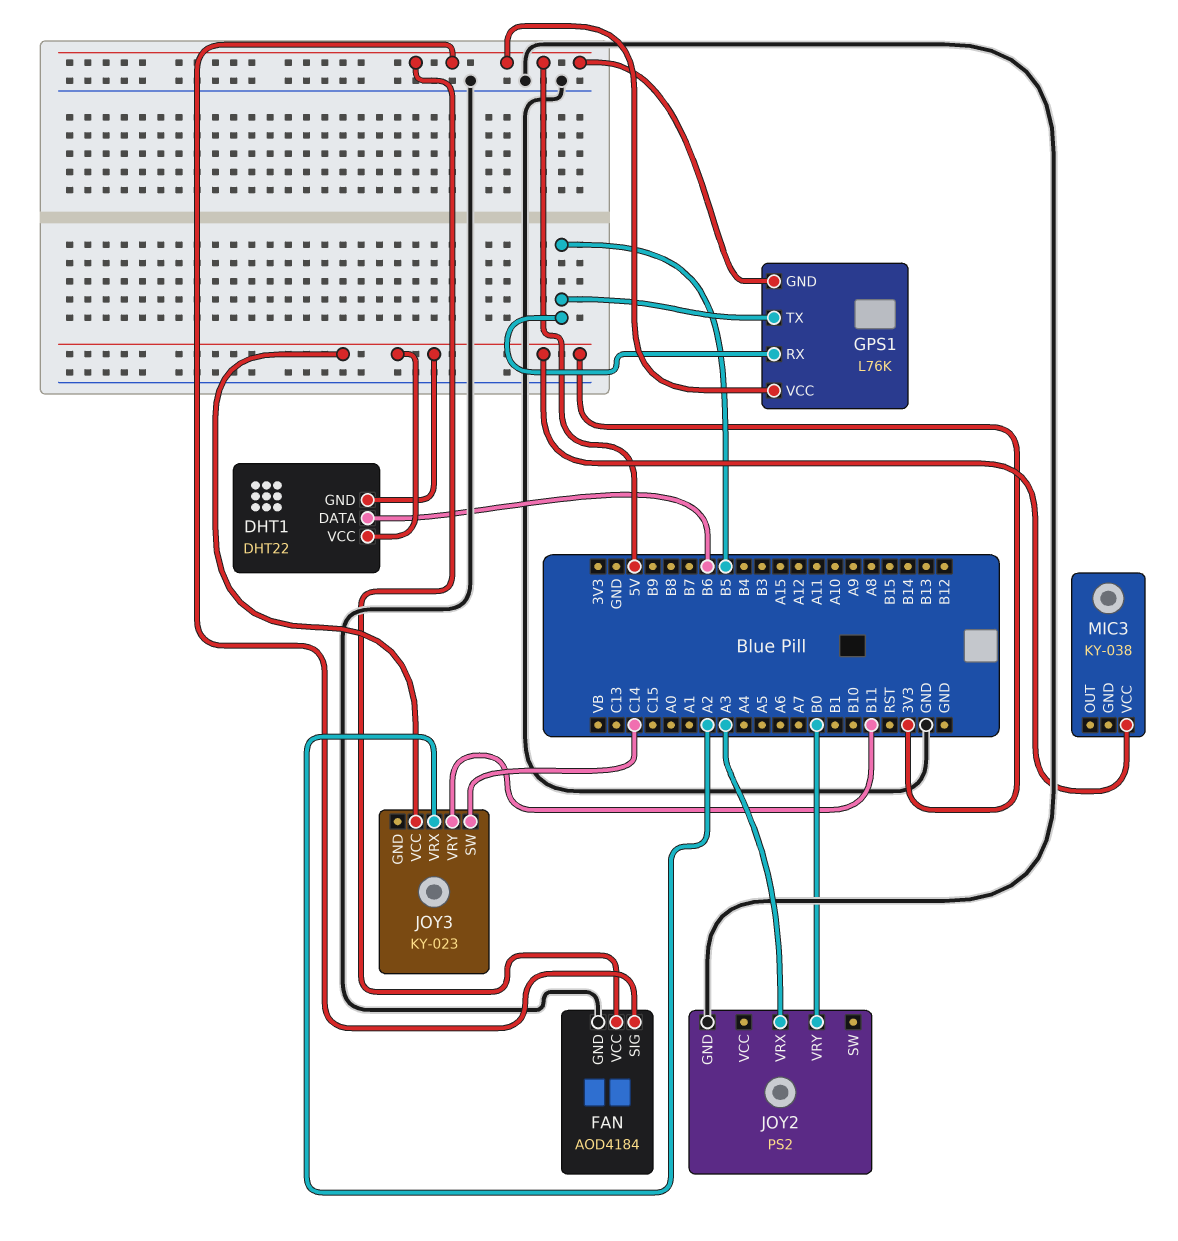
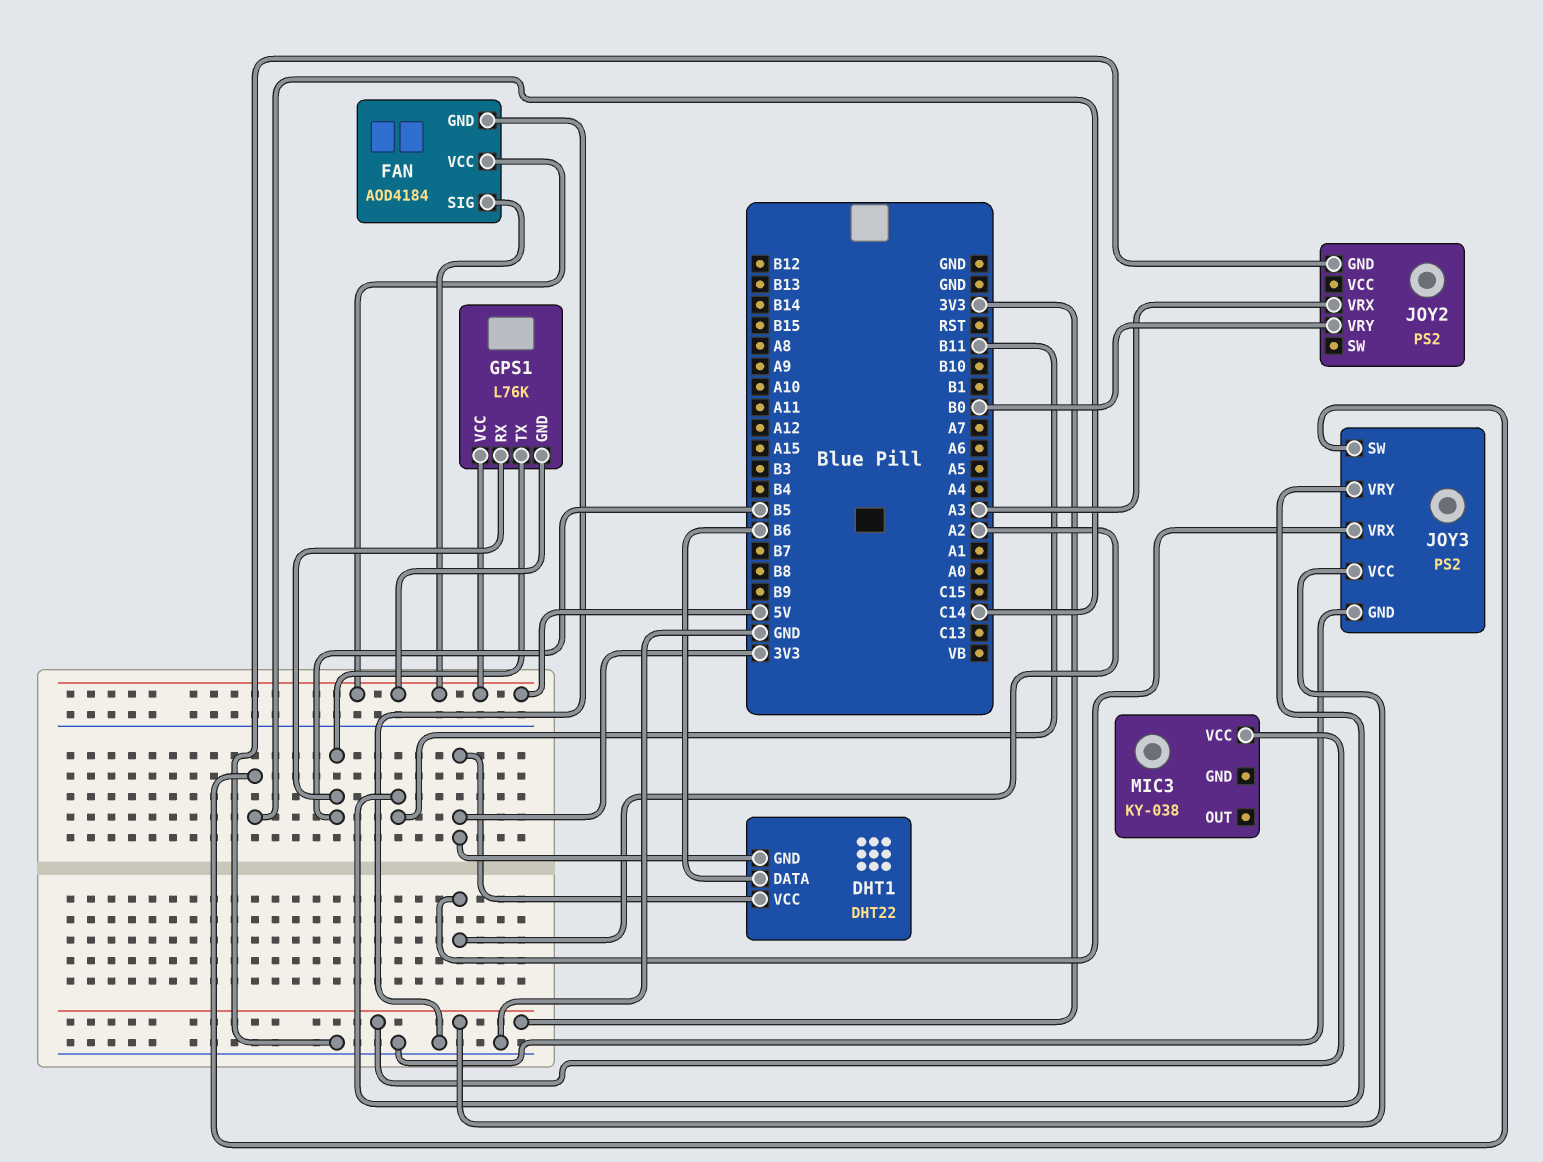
JOY3: KY-023 -> PS2
JOY3 pin GND: none -> GND

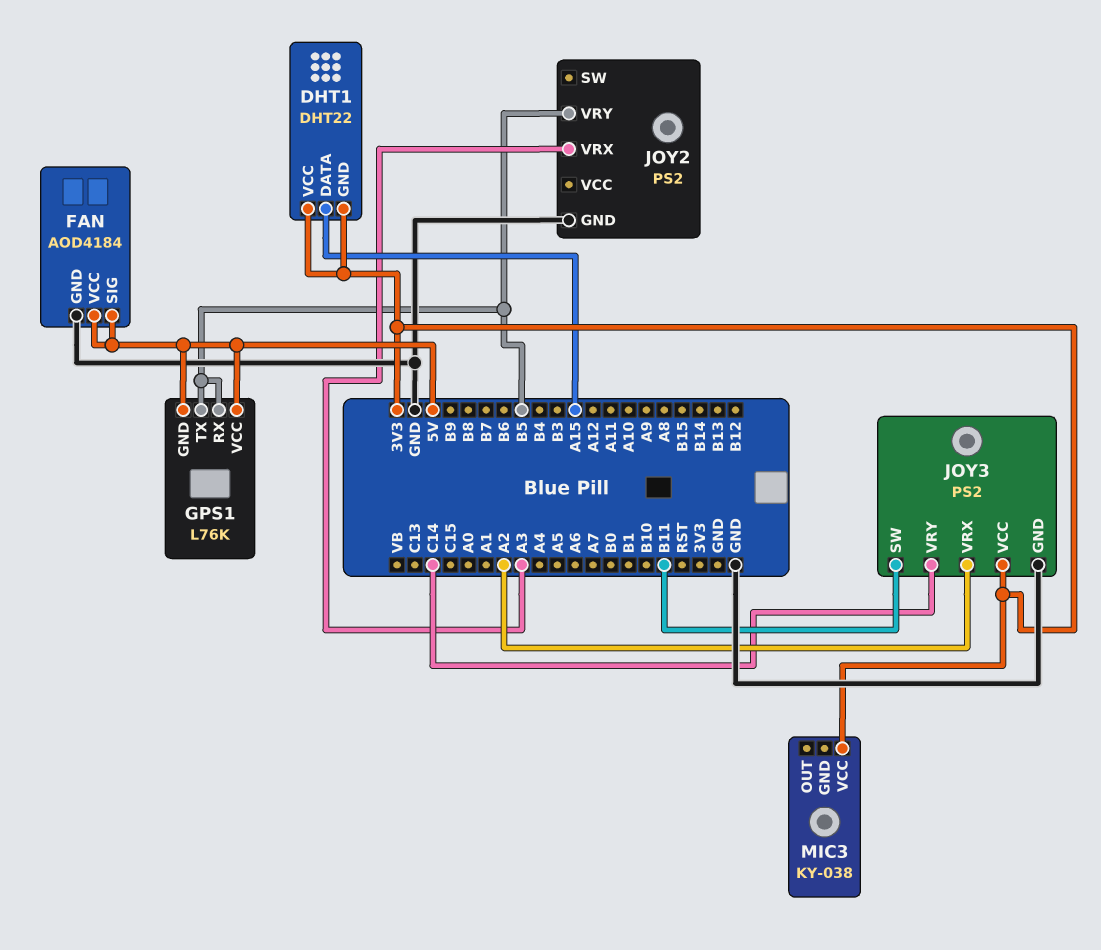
DHT1 pin DATA: B6 -> A15
JOY2 pin VRY: B0 -> B5
JOY3 pin SW: C14 -> B11
JOY3 pin VRY: B11 -> C14

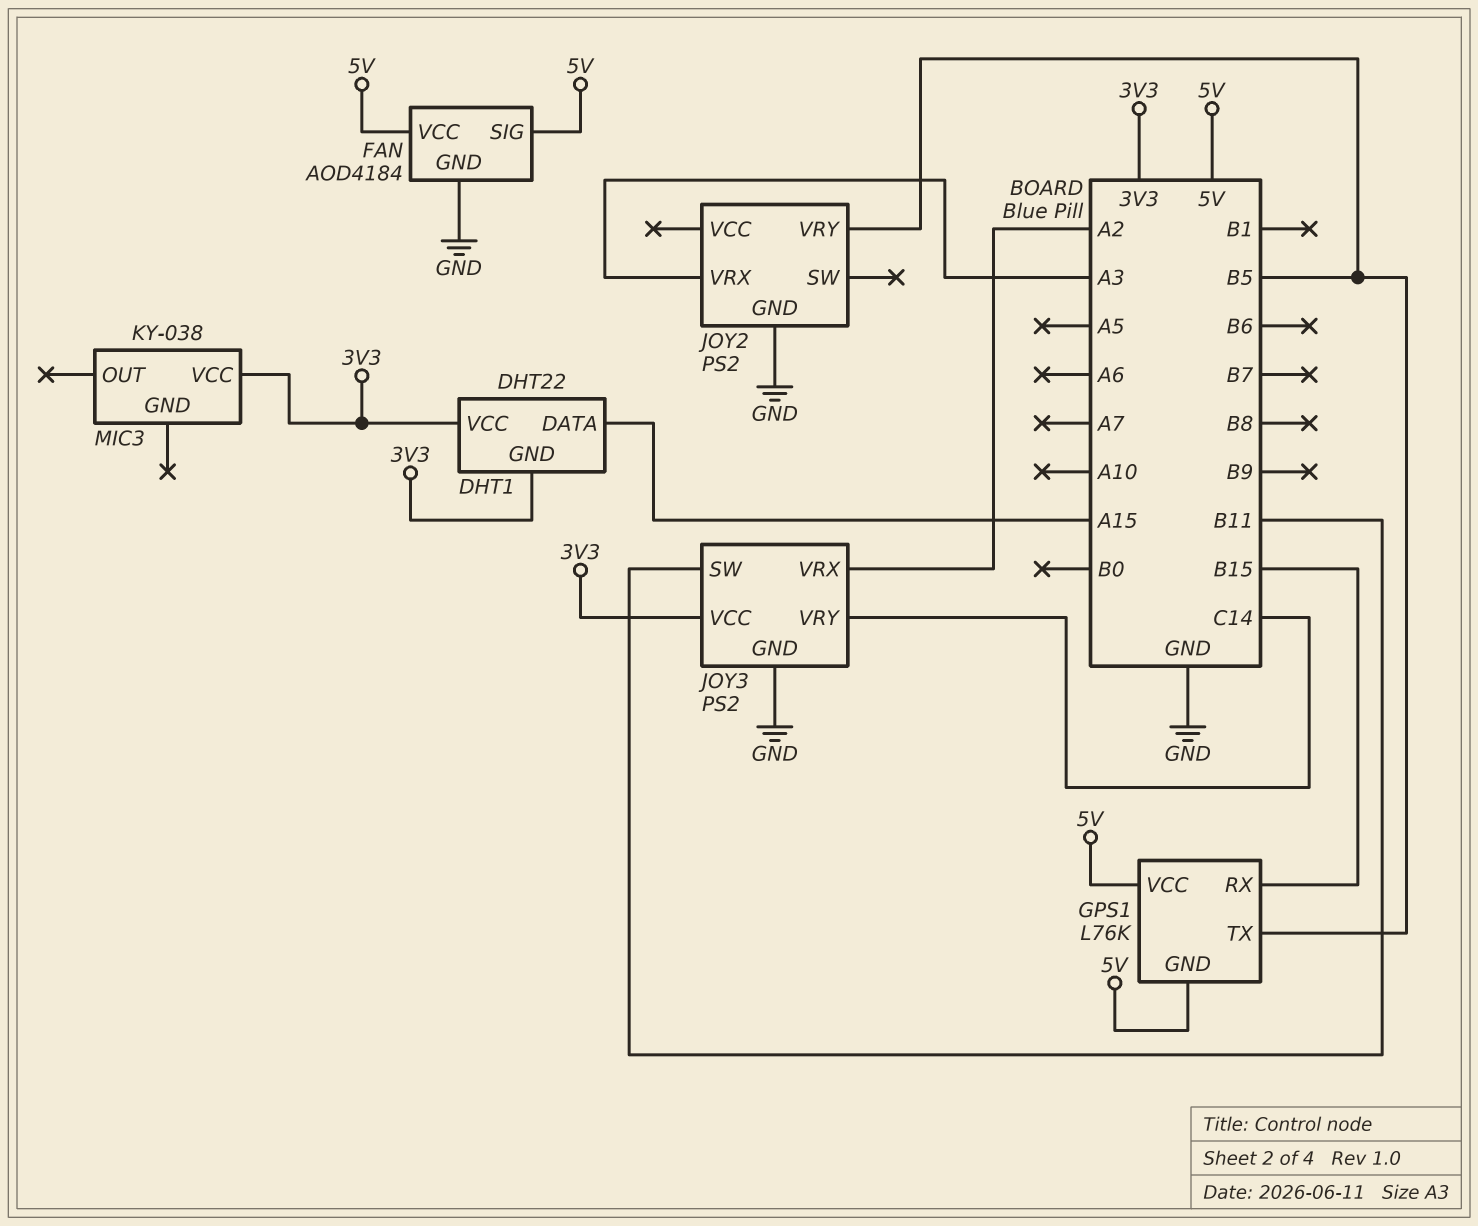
GPS1 pin RX: B5 -> B15

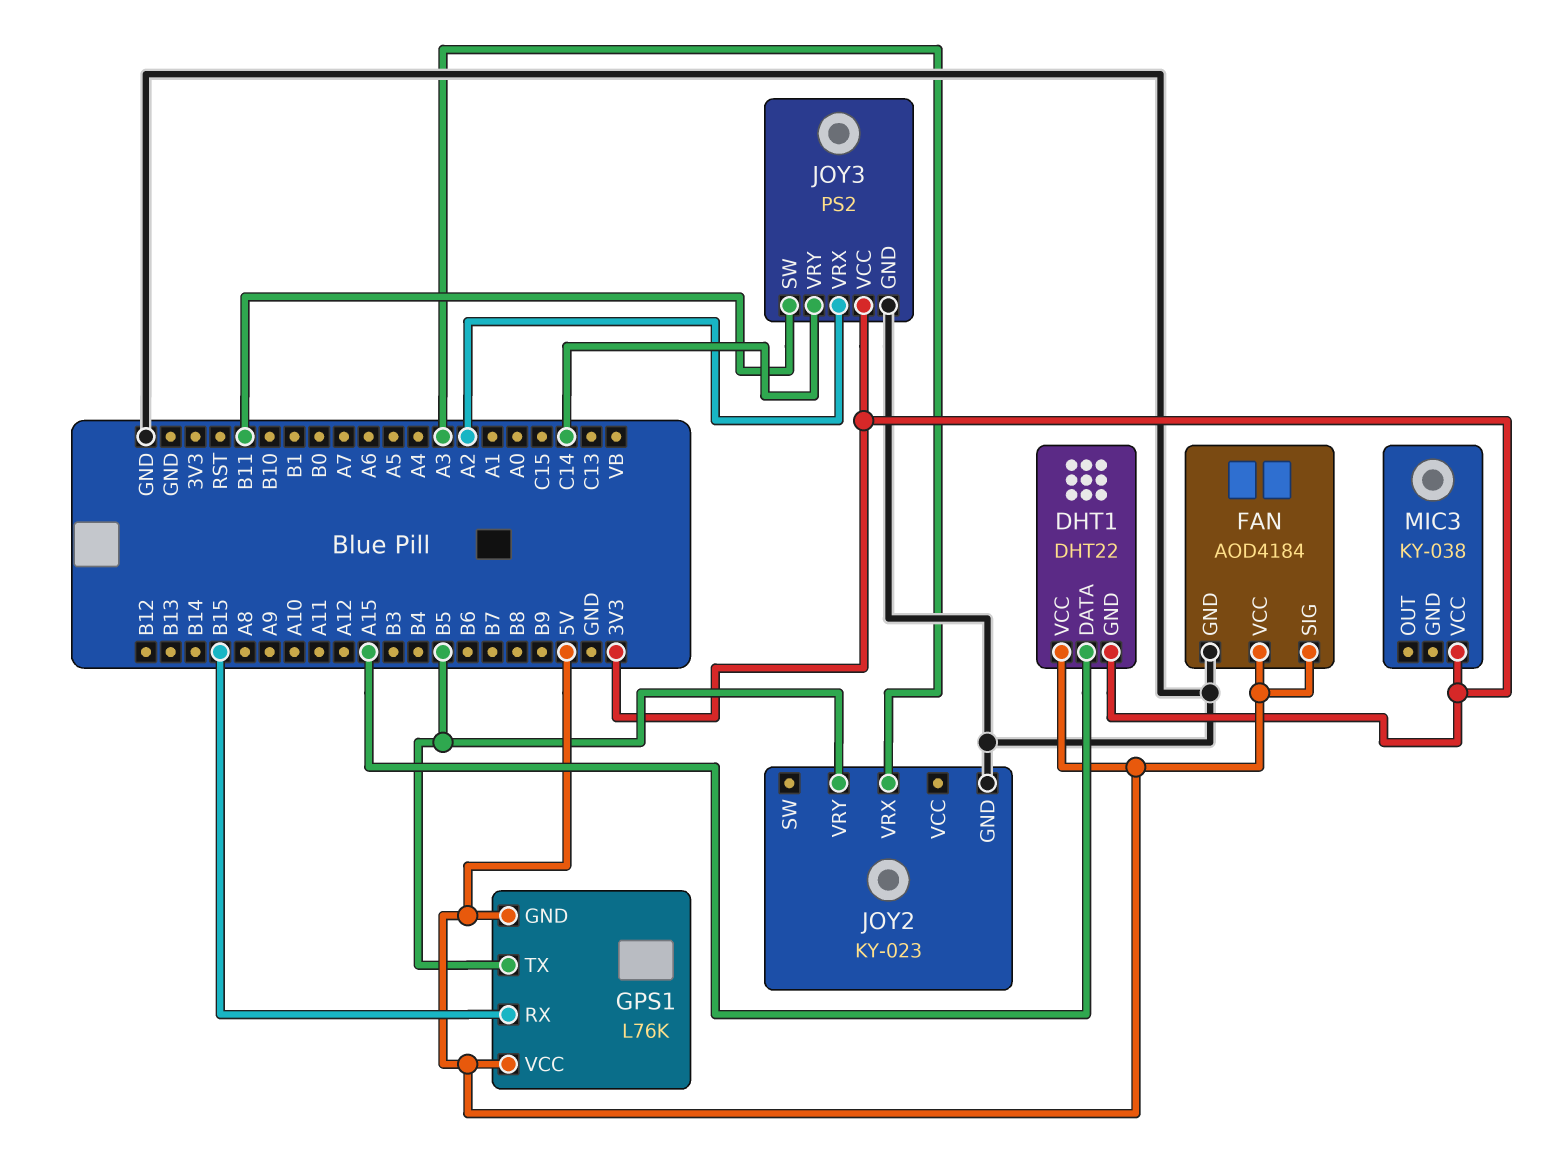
DHT1 pin VCC: 3V3 -> 5V
JOY2: PS2 -> KY-023

